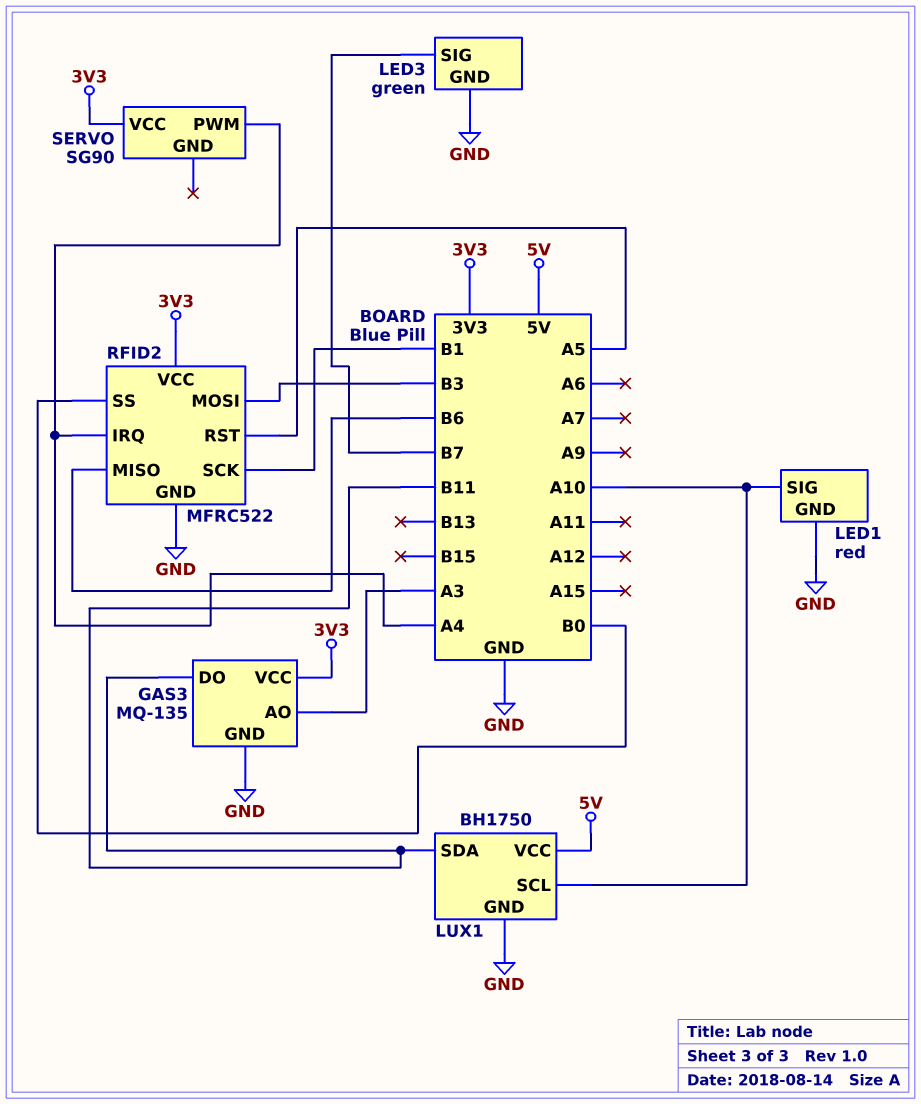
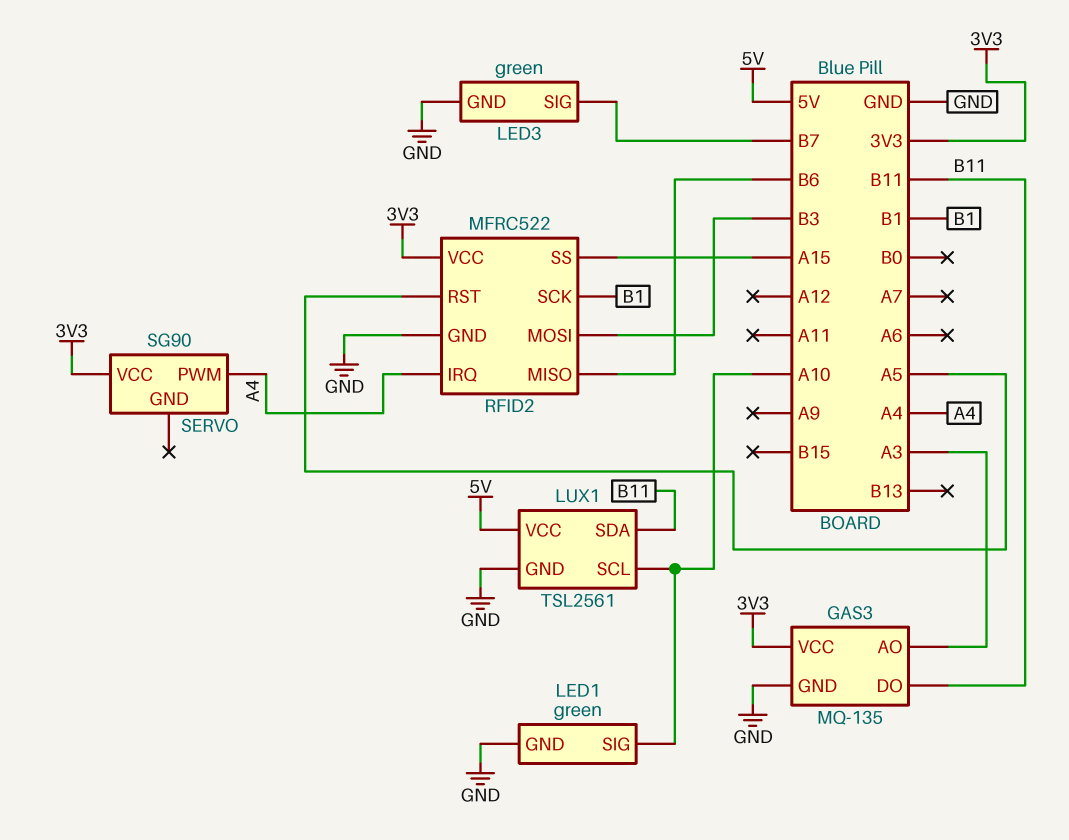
LED1: red -> green
LUX1: BH1750 -> TSL2561
RFID2 pin SS: B0 -> A15

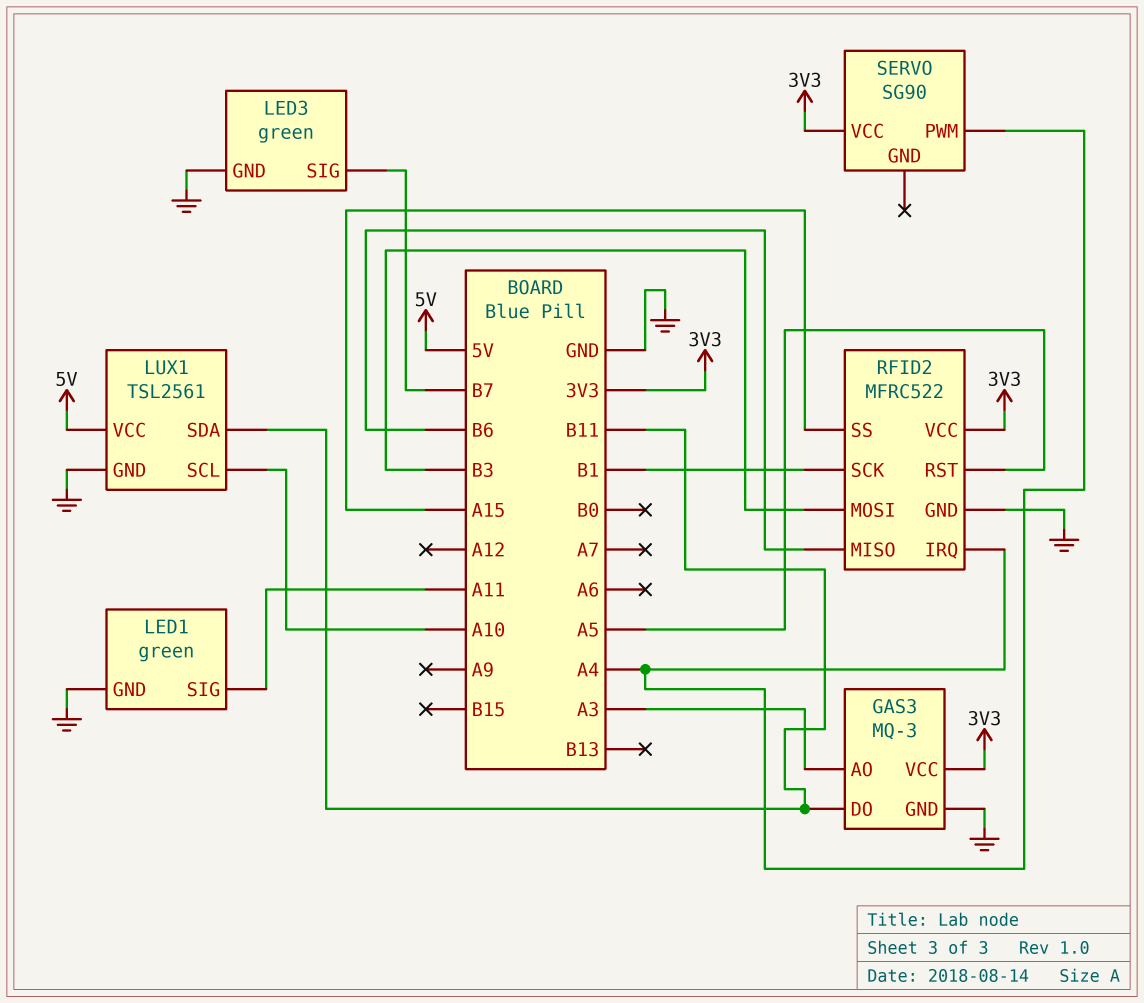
GAS3: MQ-135 -> MQ-3
LED1 pin SIG: A10 -> A11

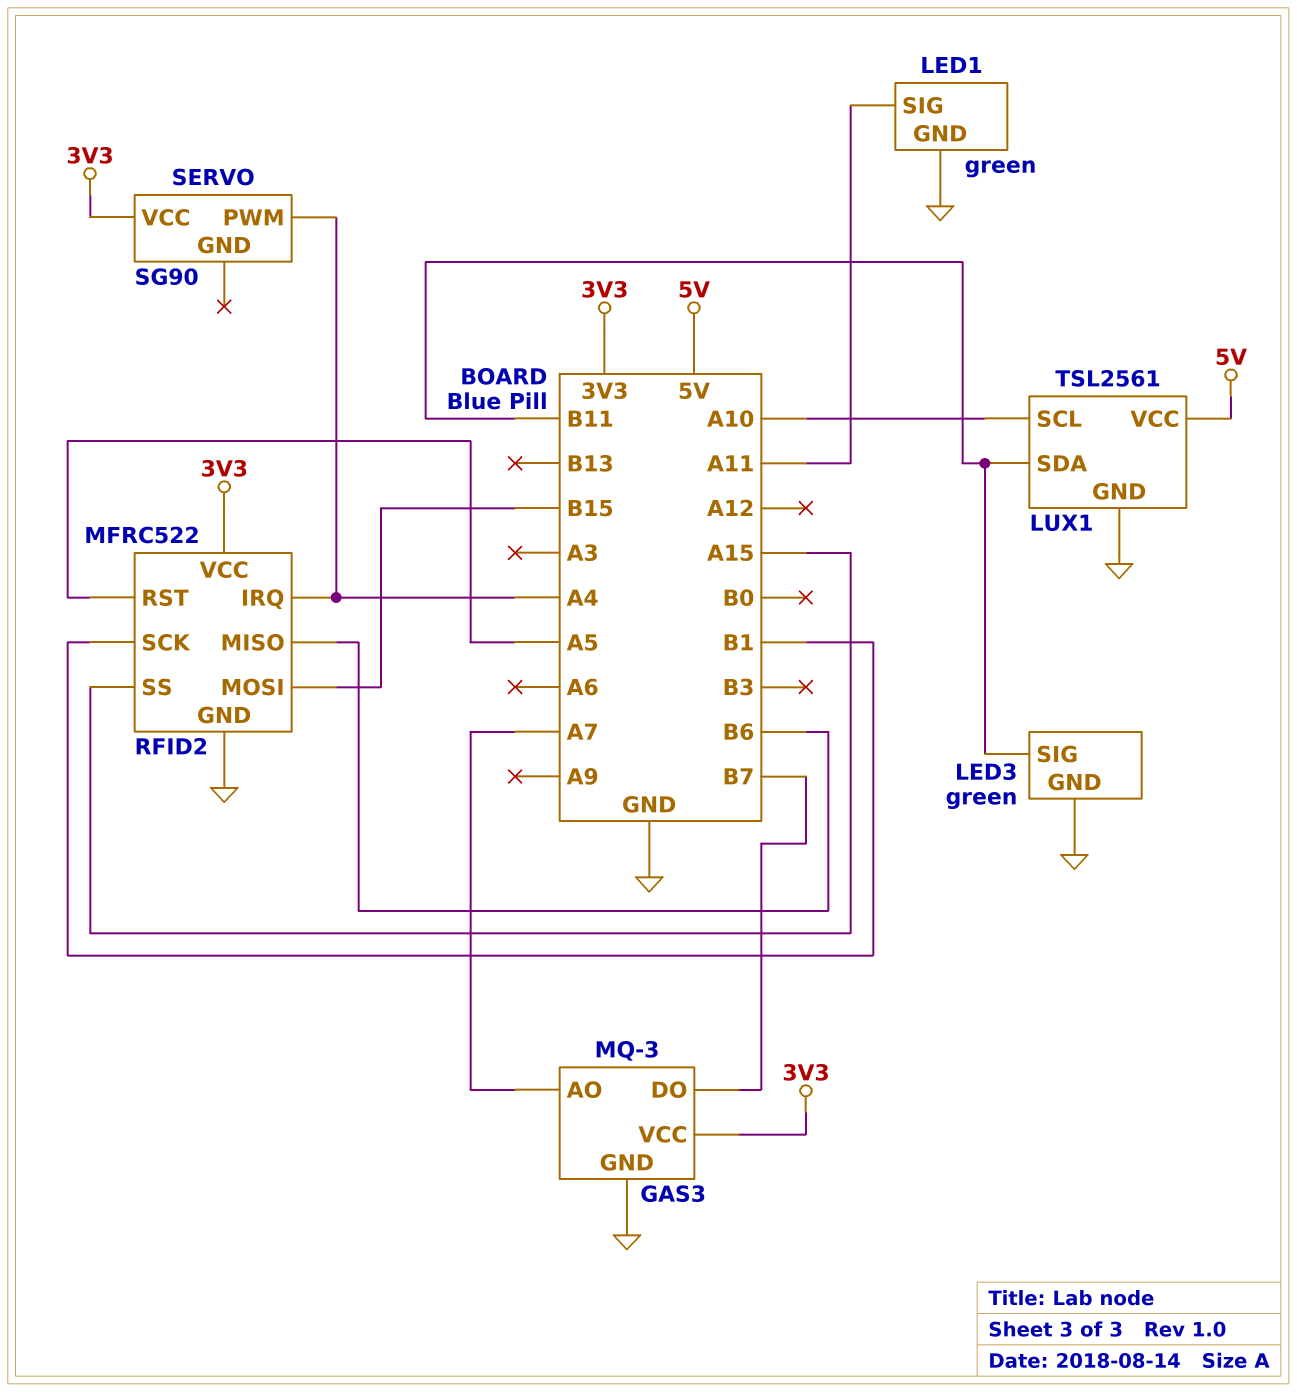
GAS3 pin AO: A3 -> A7
GAS3 pin DO: B11 -> B7
LED3 pin SIG: B7 -> B11
RFID2 pin MOSI: B3 -> B15

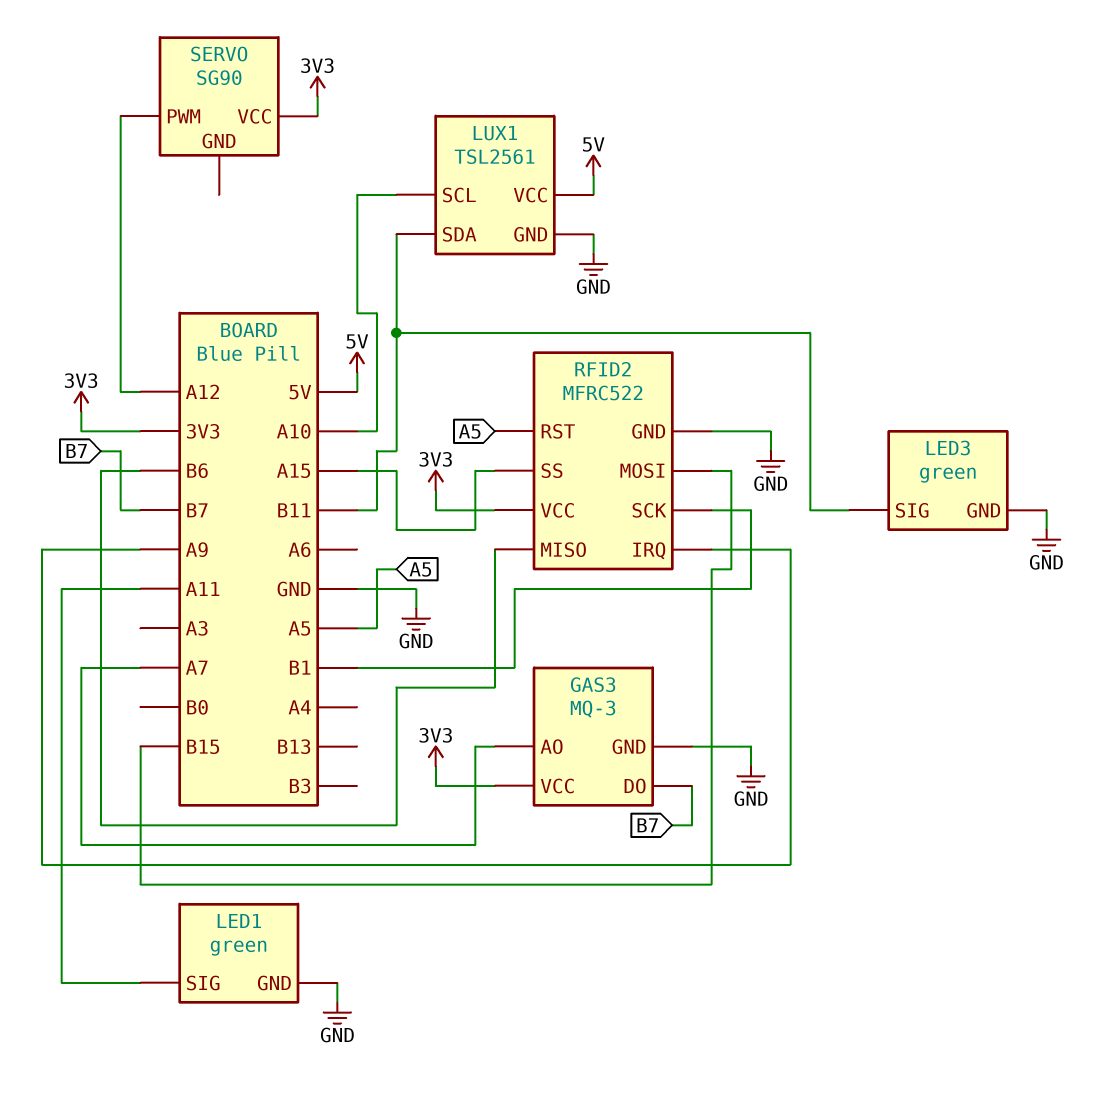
RFID2 pin IRQ: A4 -> A9
SERVO pin PWM: A4 -> A12

